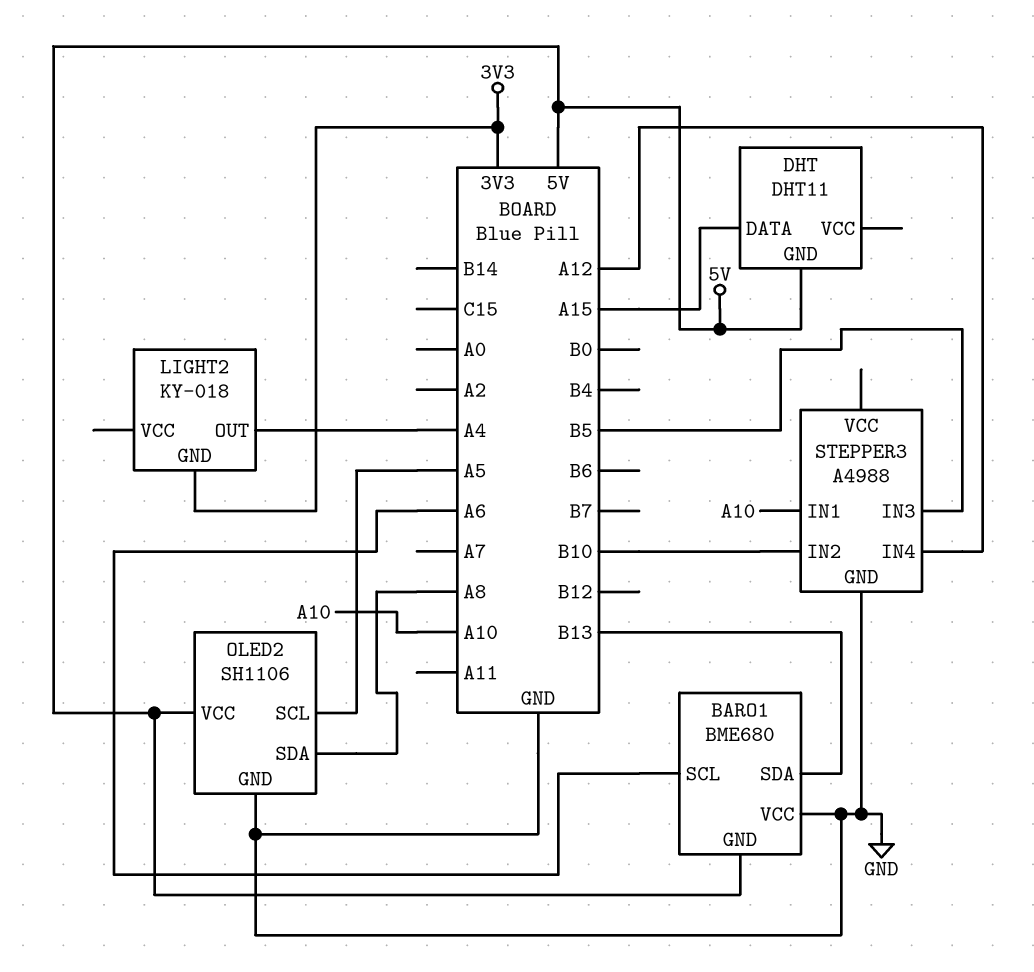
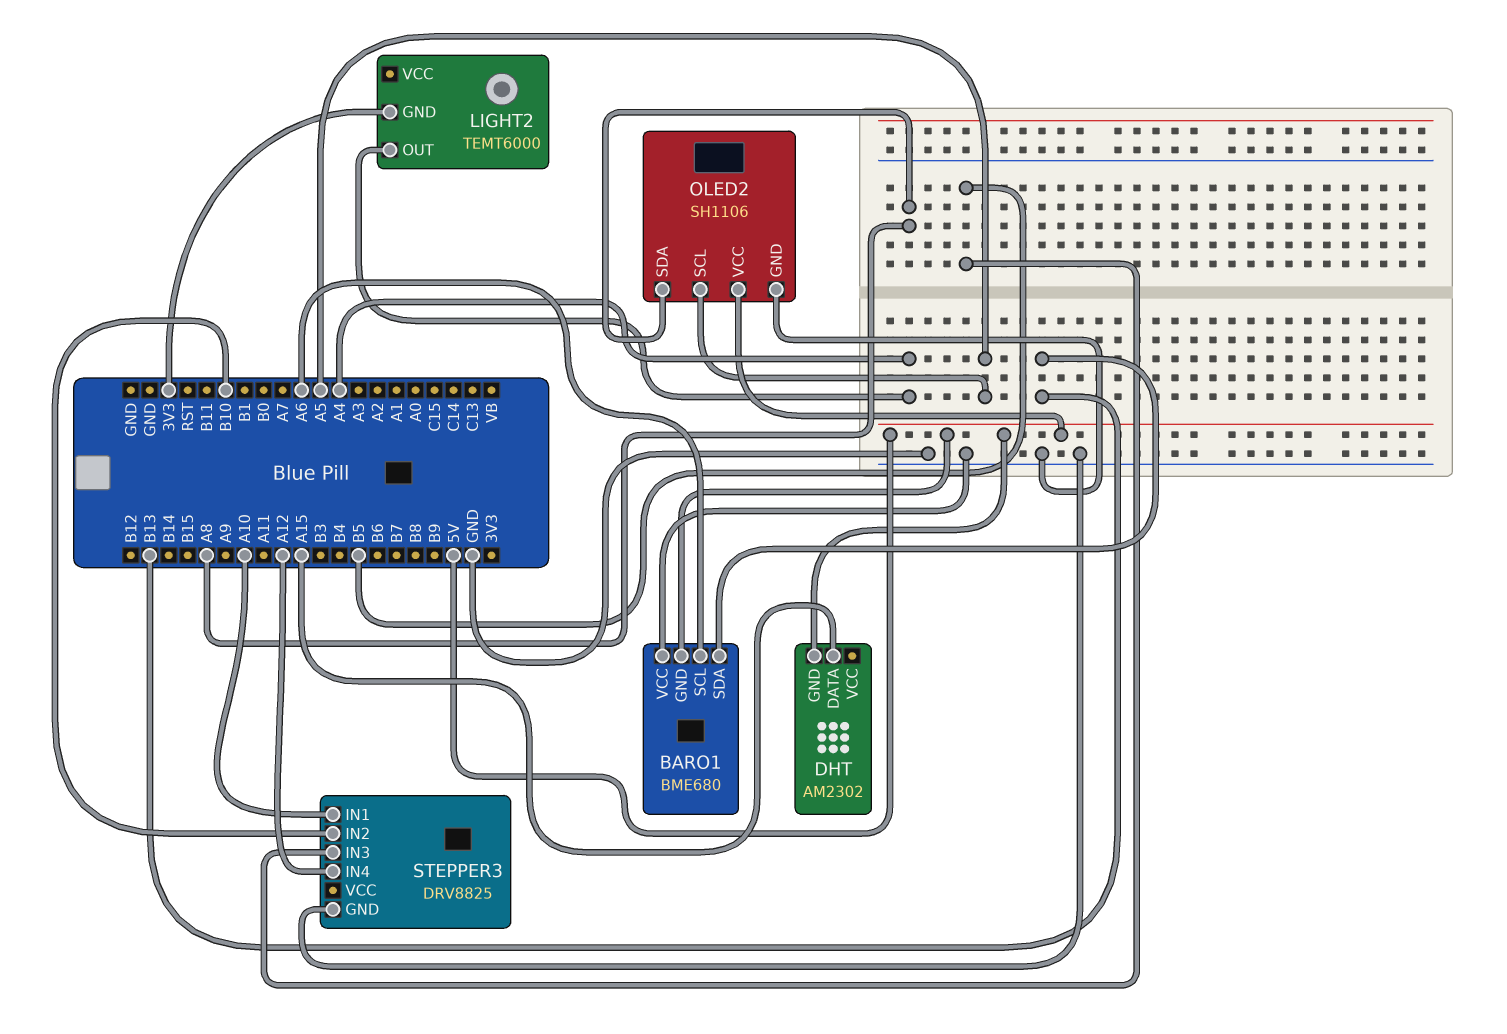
DHT: DHT11 -> AM2302
LIGHT2: KY-018 -> TEMT6000
STEPPER3: A4988 -> DRV8825

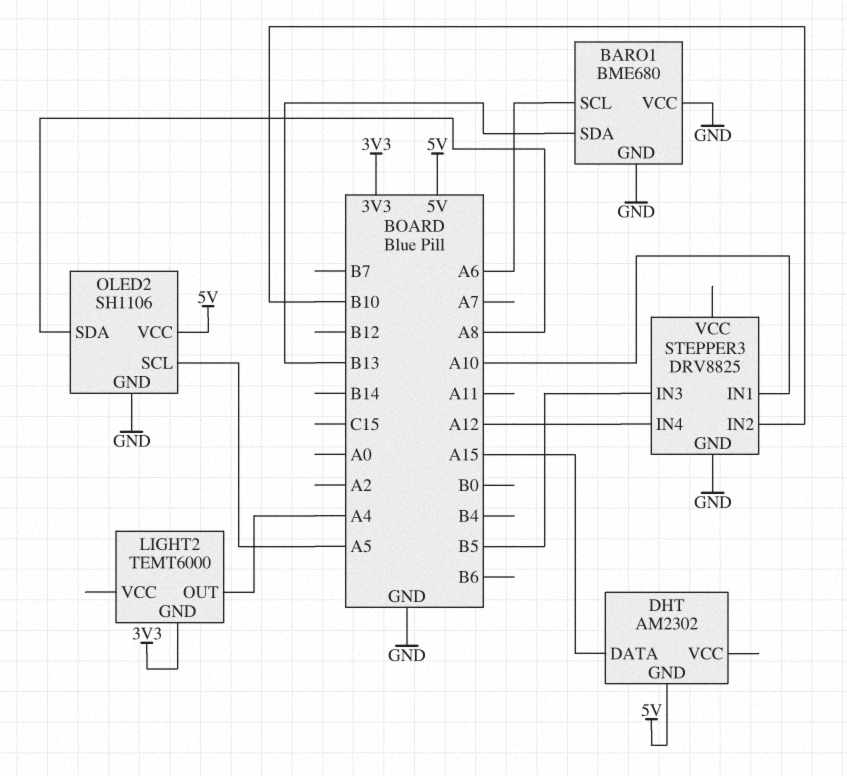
BARO1 pin GND: 5V -> GND

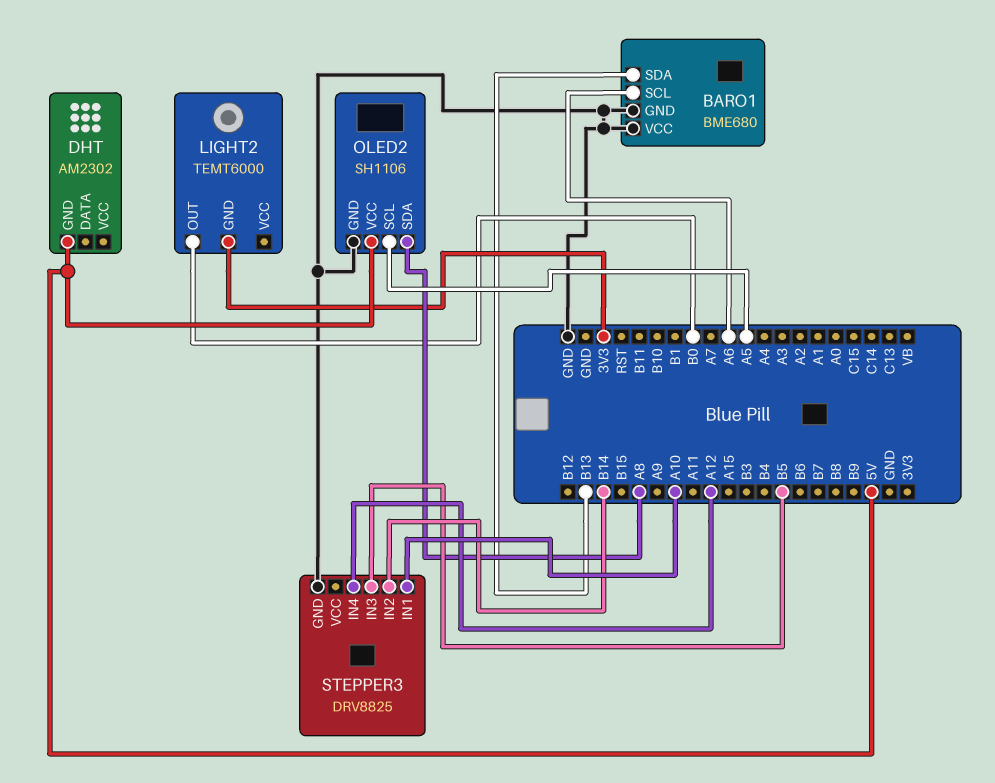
DHT pin DATA: A15 -> none
LIGHT2 pin OUT: A4 -> B0
STEPPER3 pin IN2: B10 -> B14

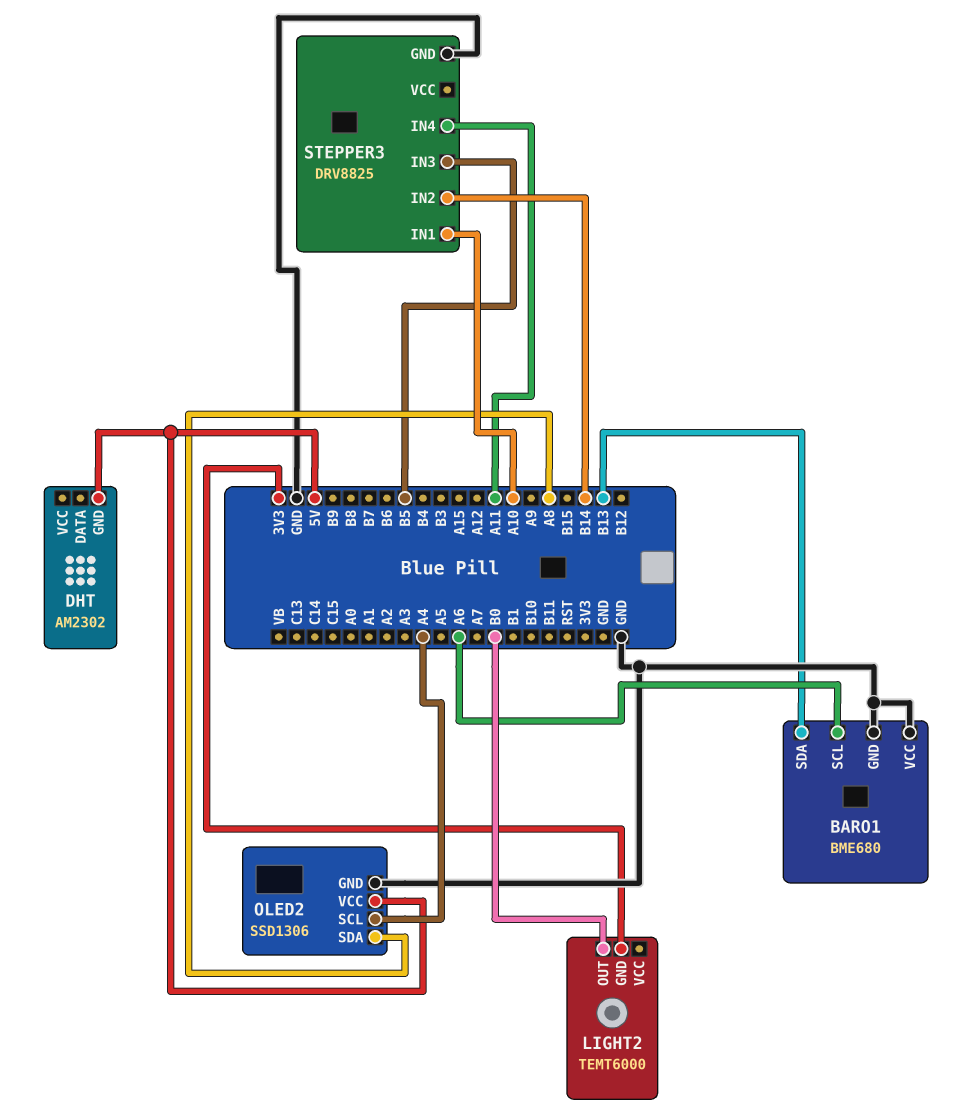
OLED2: SH1106 -> SSD1306
OLED2 pin SCL: A5 -> A4
STEPPER3 pin IN4: A12 -> A11

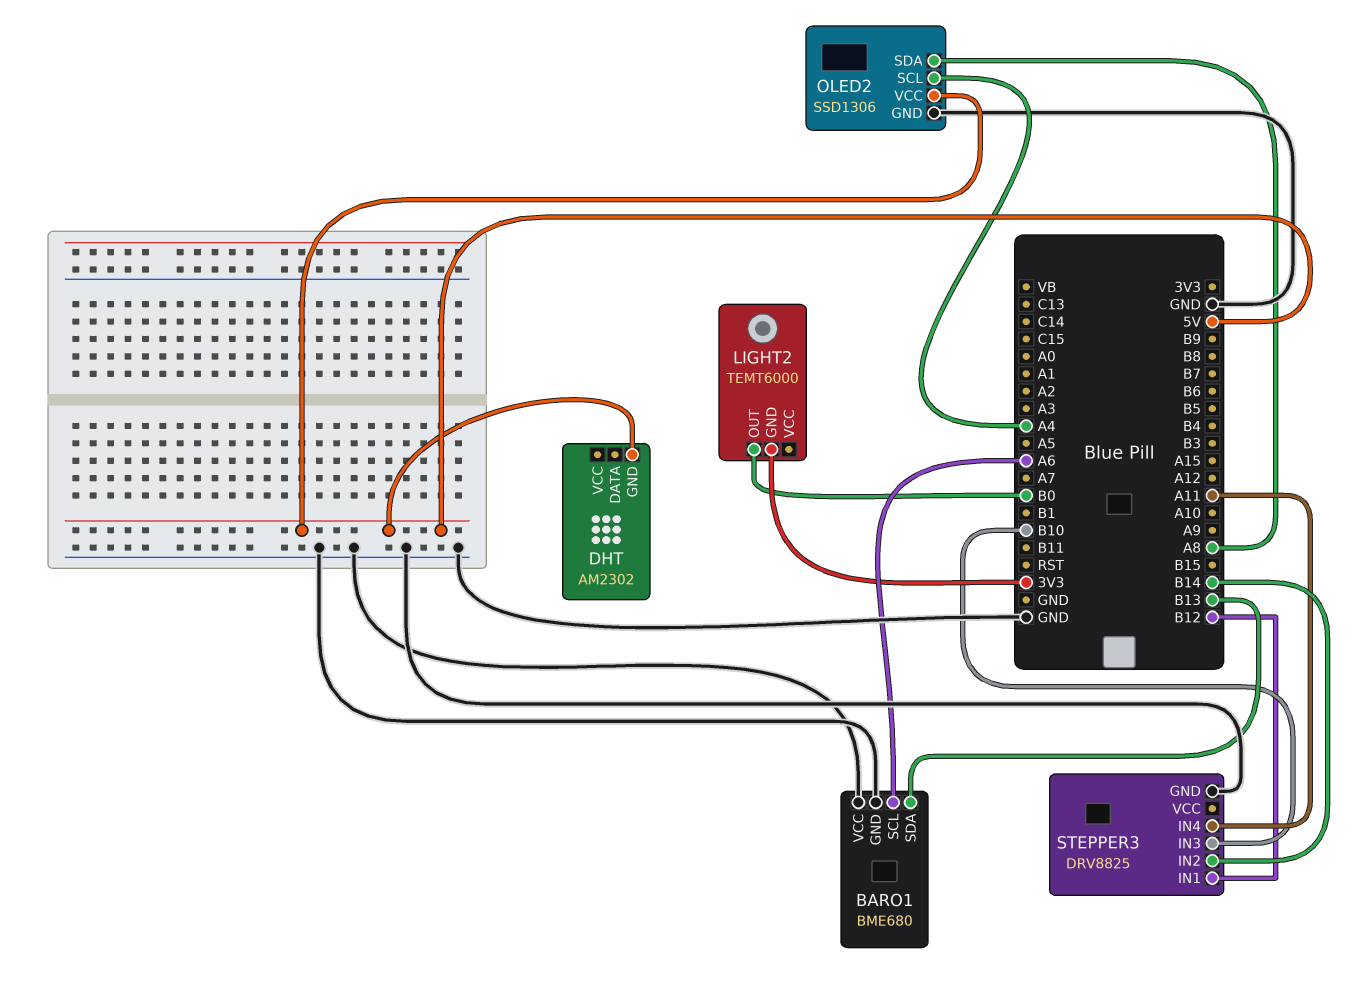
STEPPER3 pin IN1: A10 -> B12
STEPPER3 pin IN3: B5 -> B10

